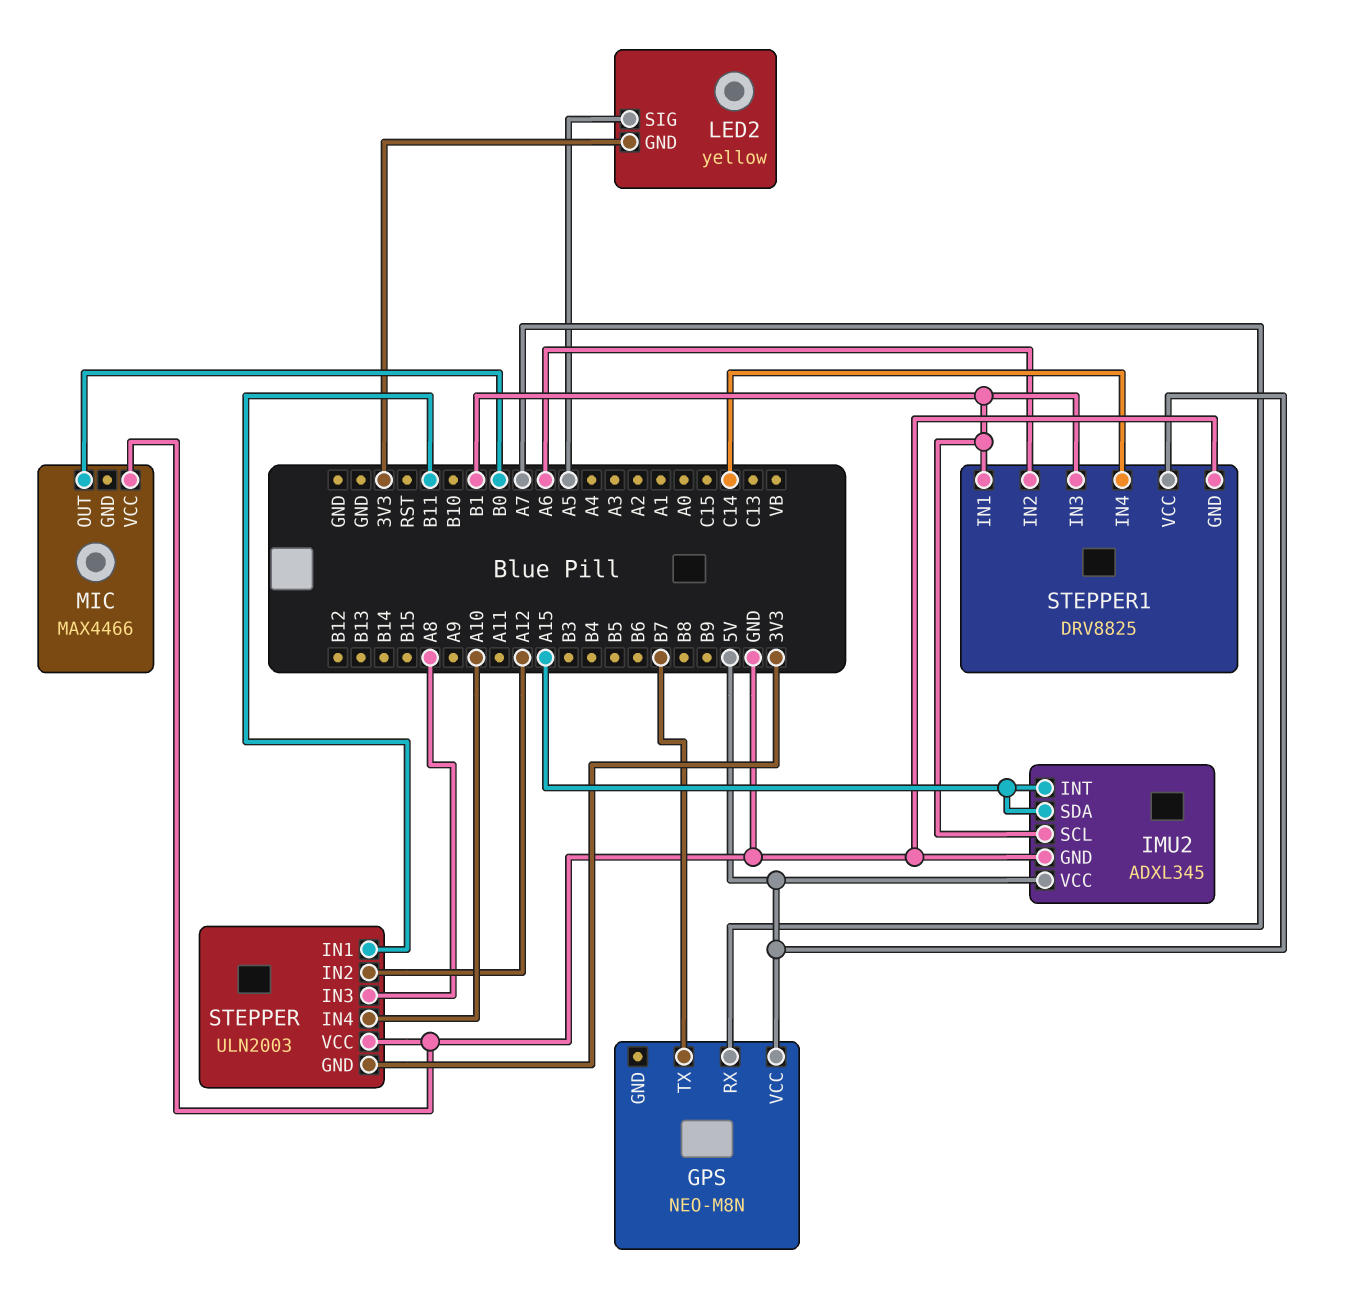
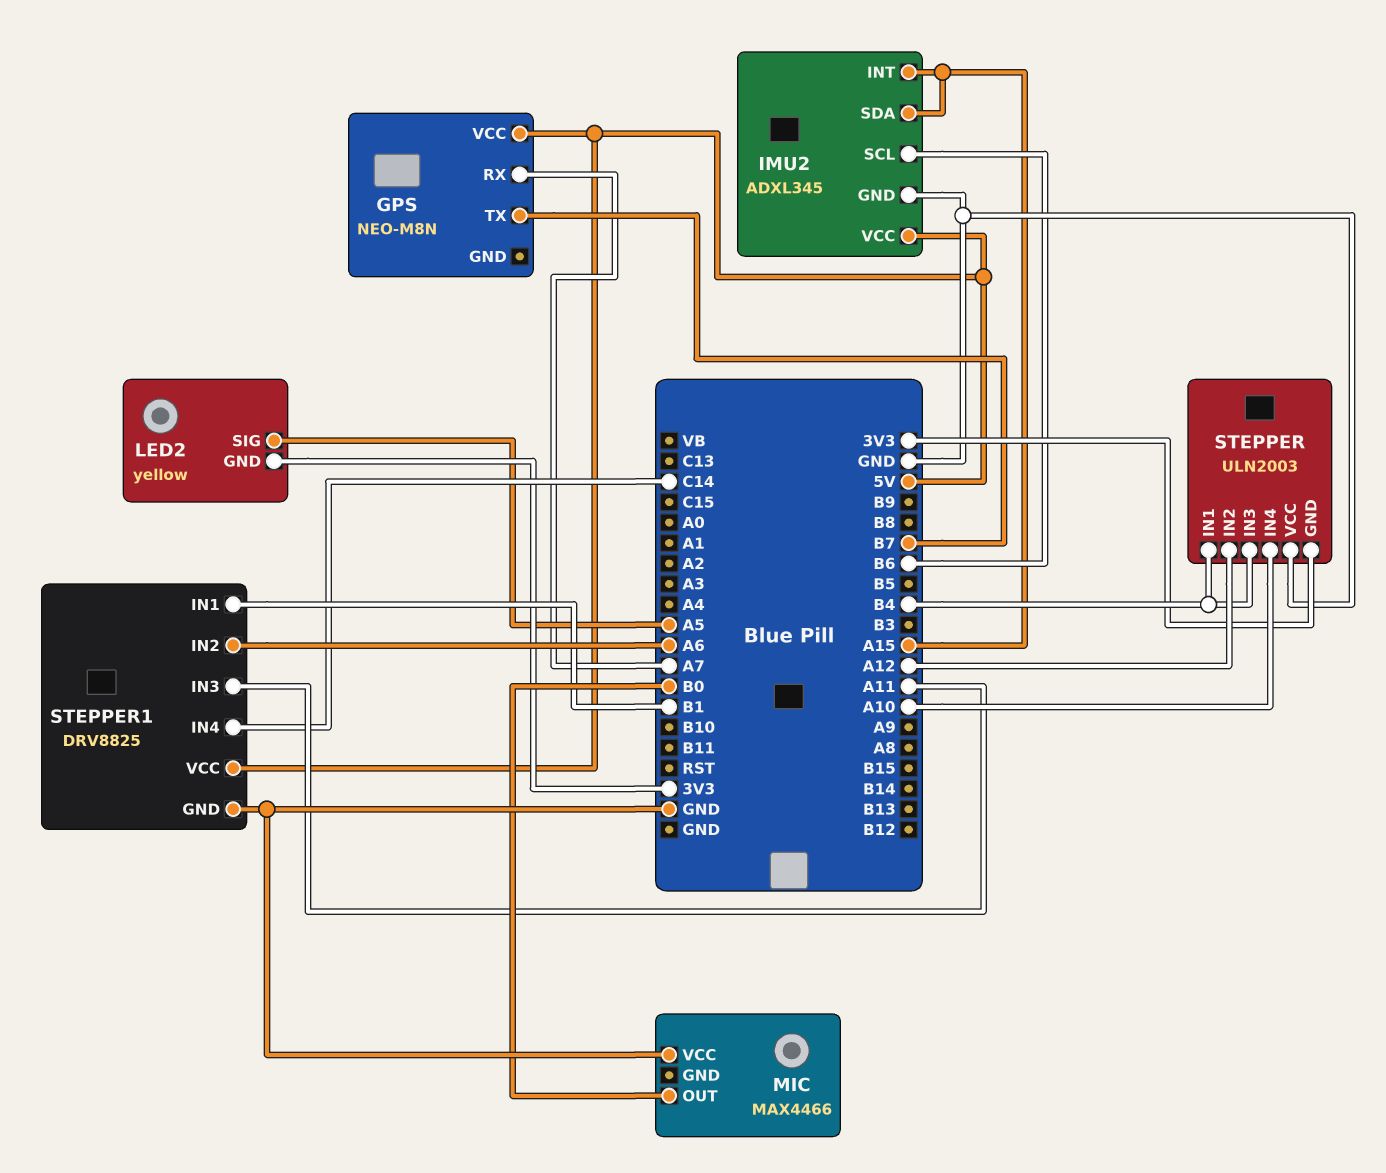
IMU2 pin SCL: B1 -> B6
STEPPER pin IN1: B11 -> B4
STEPPER pin IN3: A8 -> B4
STEPPER1 pin IN3: B1 -> A11

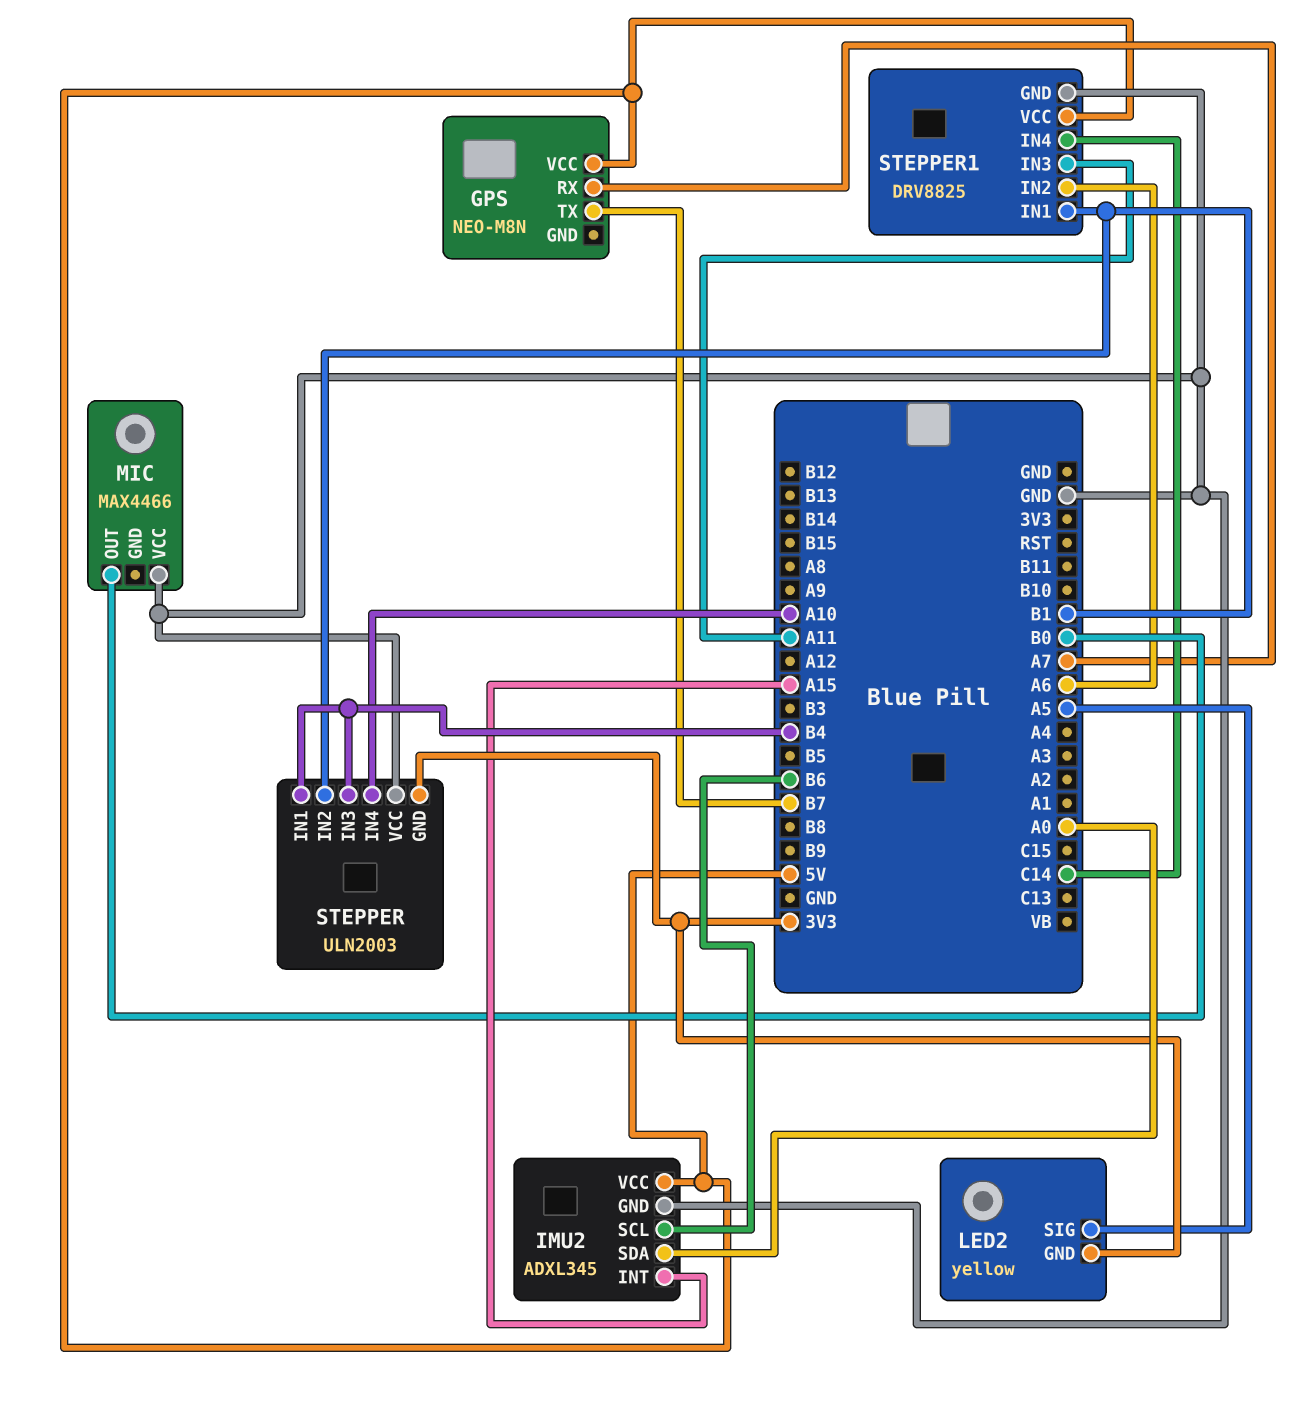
IMU2 pin SDA: A15 -> A0
STEPPER pin IN2: A12 -> B1

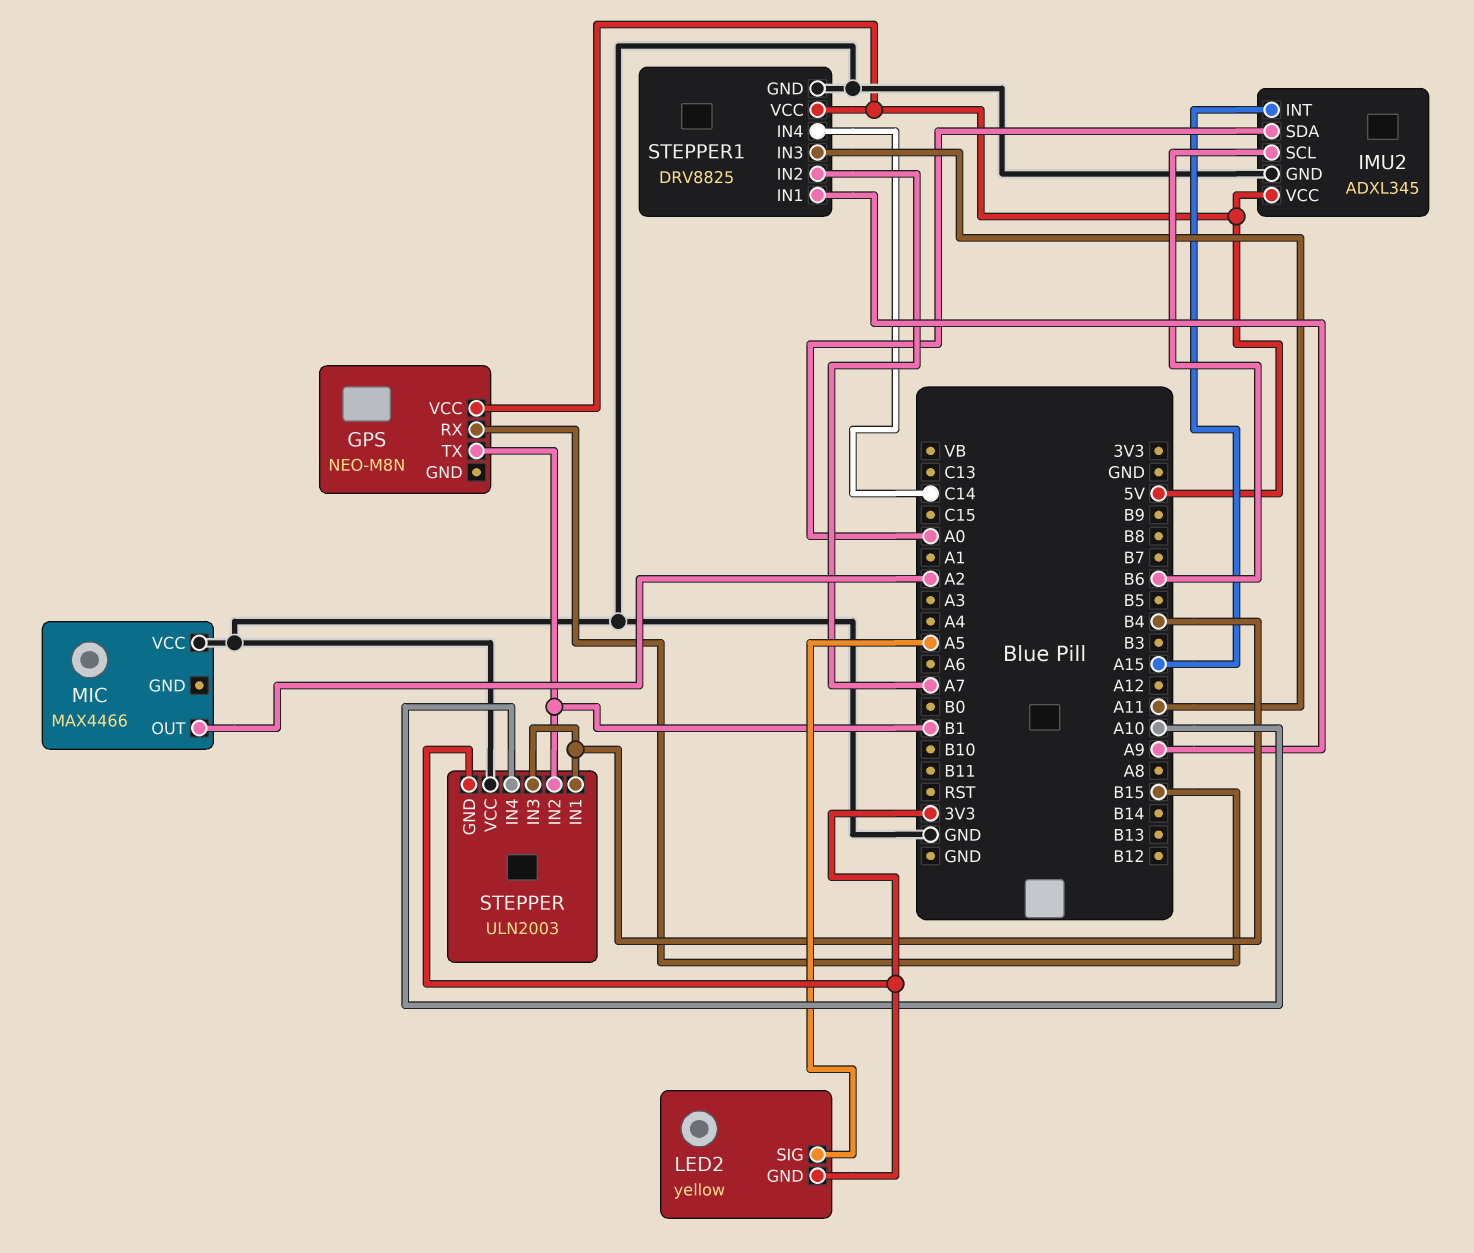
GPS pin RX: A7 -> B15
GPS pin TX: B7 -> B1
MIC pin OUT: B0 -> A2
STEPPER1 pin IN1: B1 -> A9
STEPPER1 pin IN2: A6 -> A7

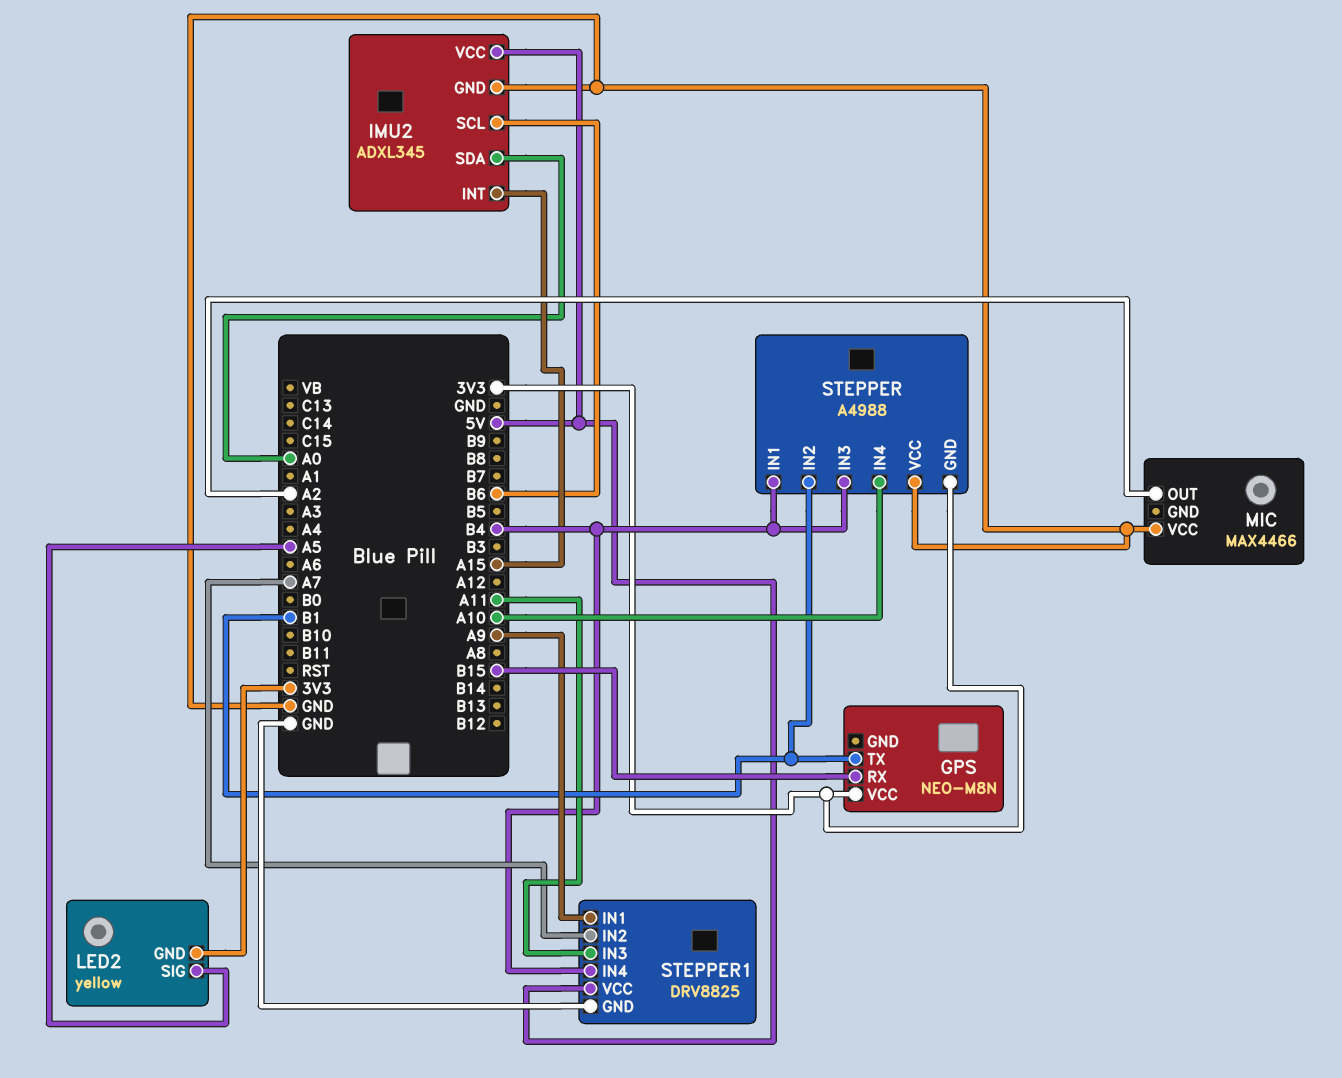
GPS pin VCC: 5V -> 3V3
STEPPER: ULN2003 -> A4988
STEPPER1 pin IN4: C14 -> B4

